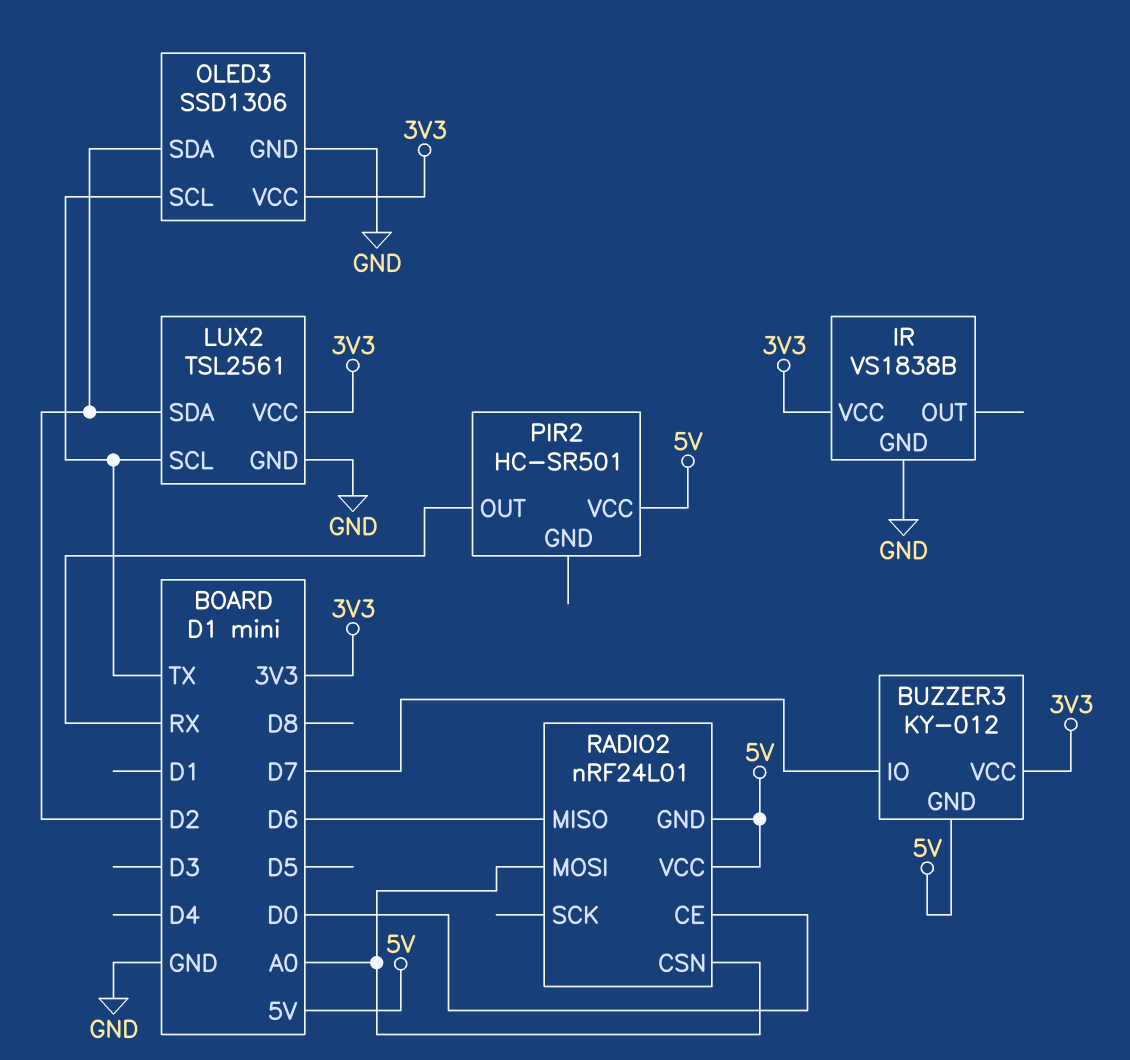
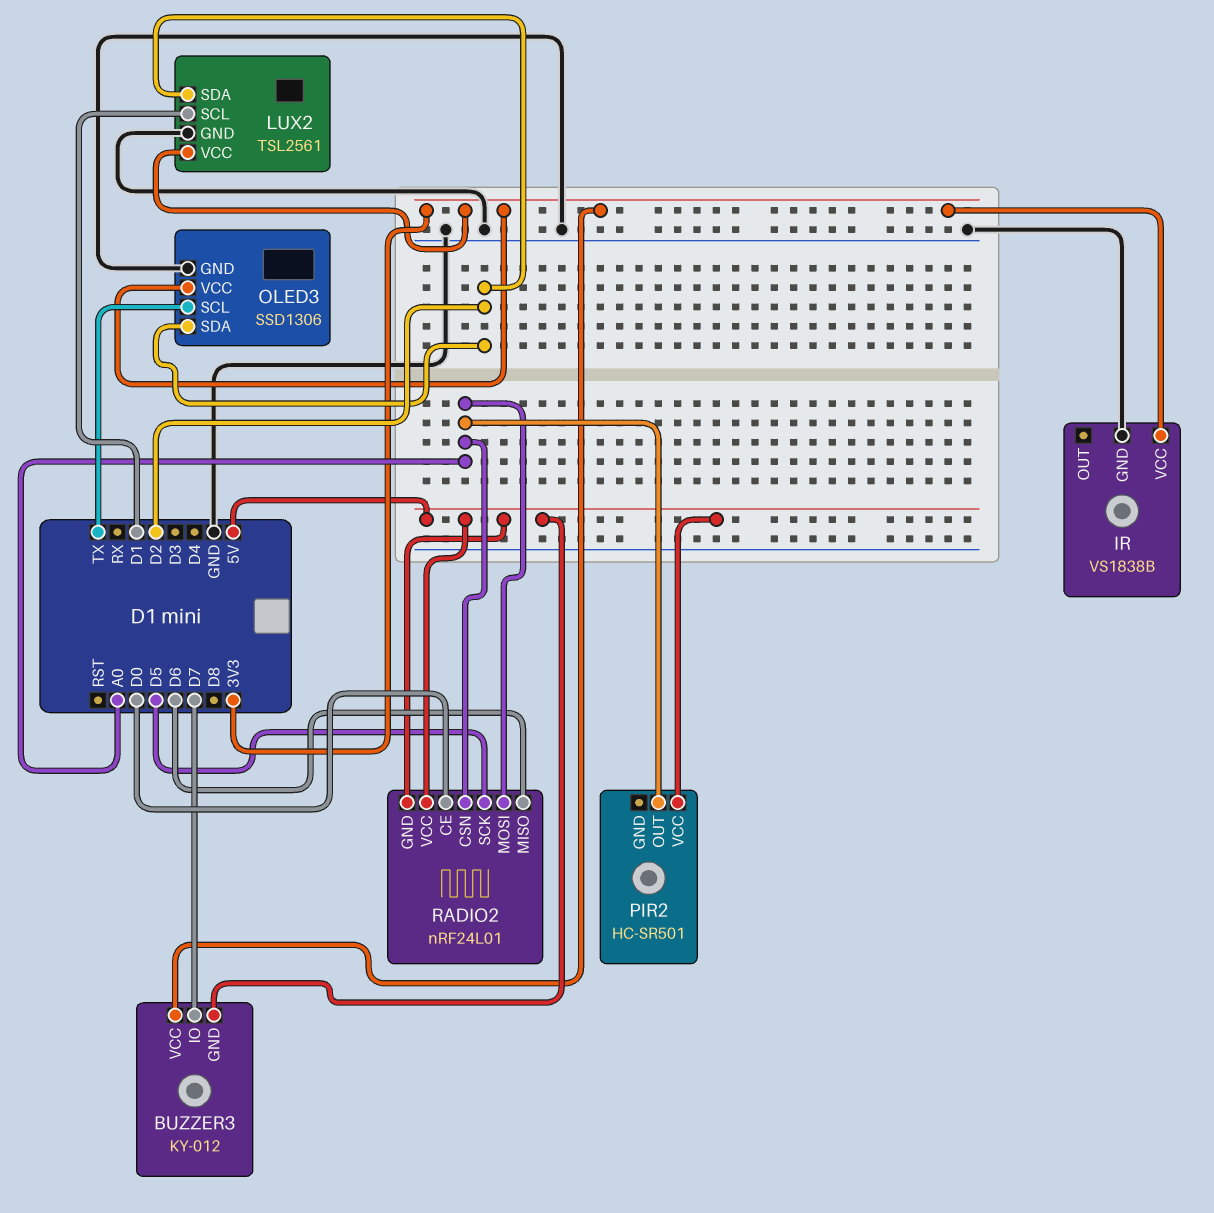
LUX2 pin SCL: TX -> D1
PIR2 pin OUT: RX -> A0
RADIO2 pin SCK: none -> D5

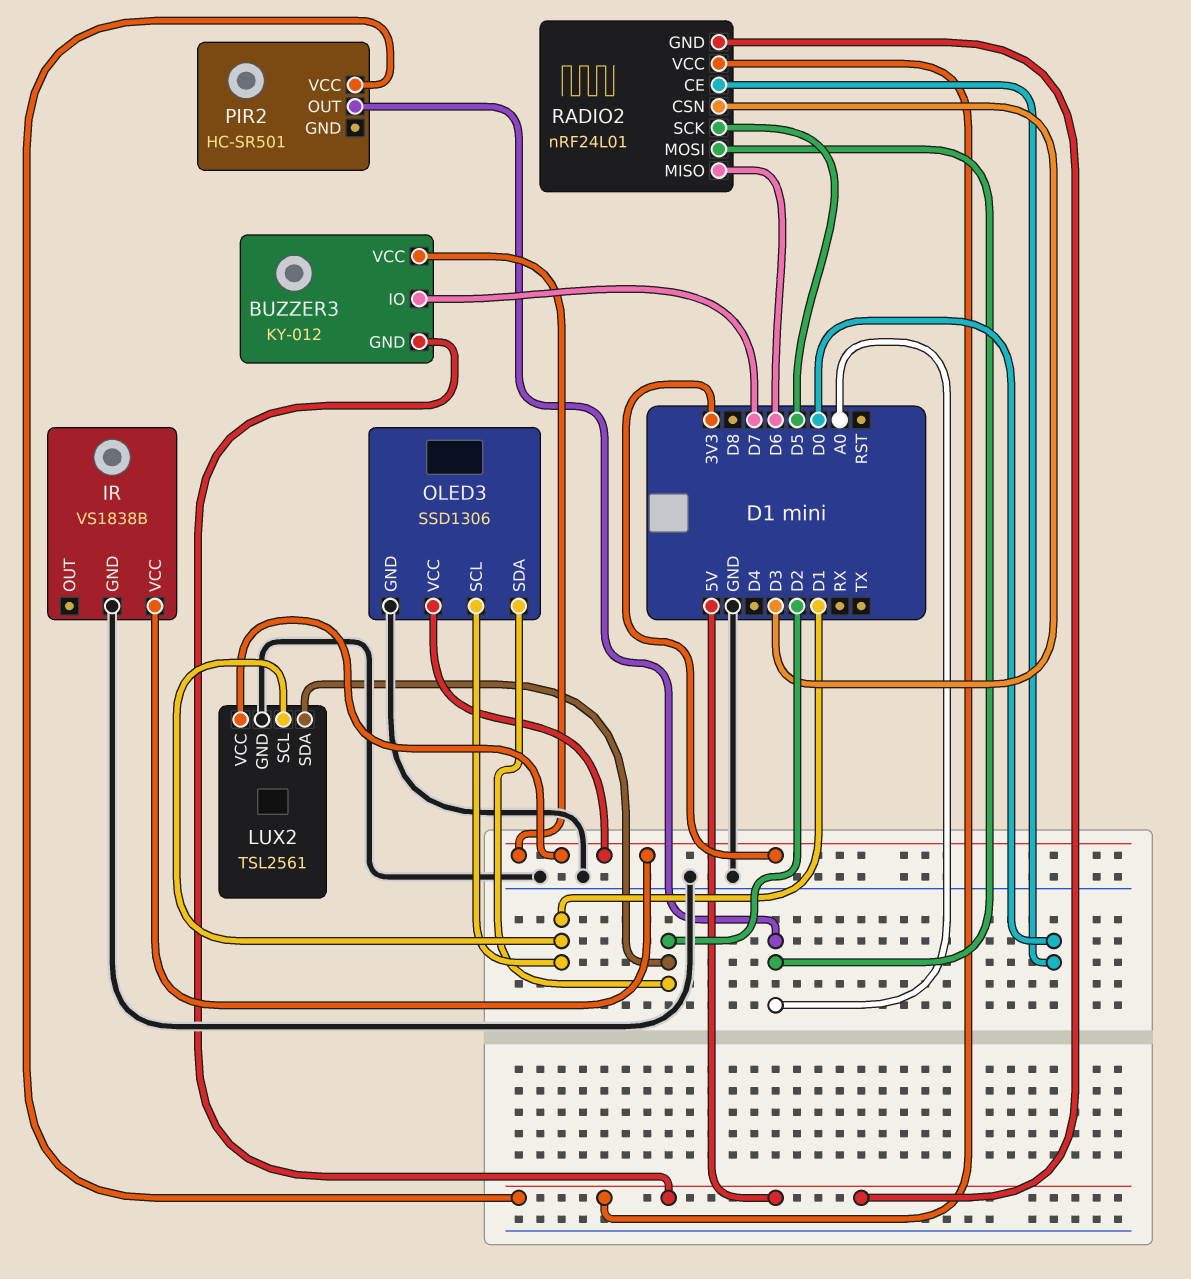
OLED3 pin SCL: TX -> D1
RADIO2 pin CSN: A0 -> D3

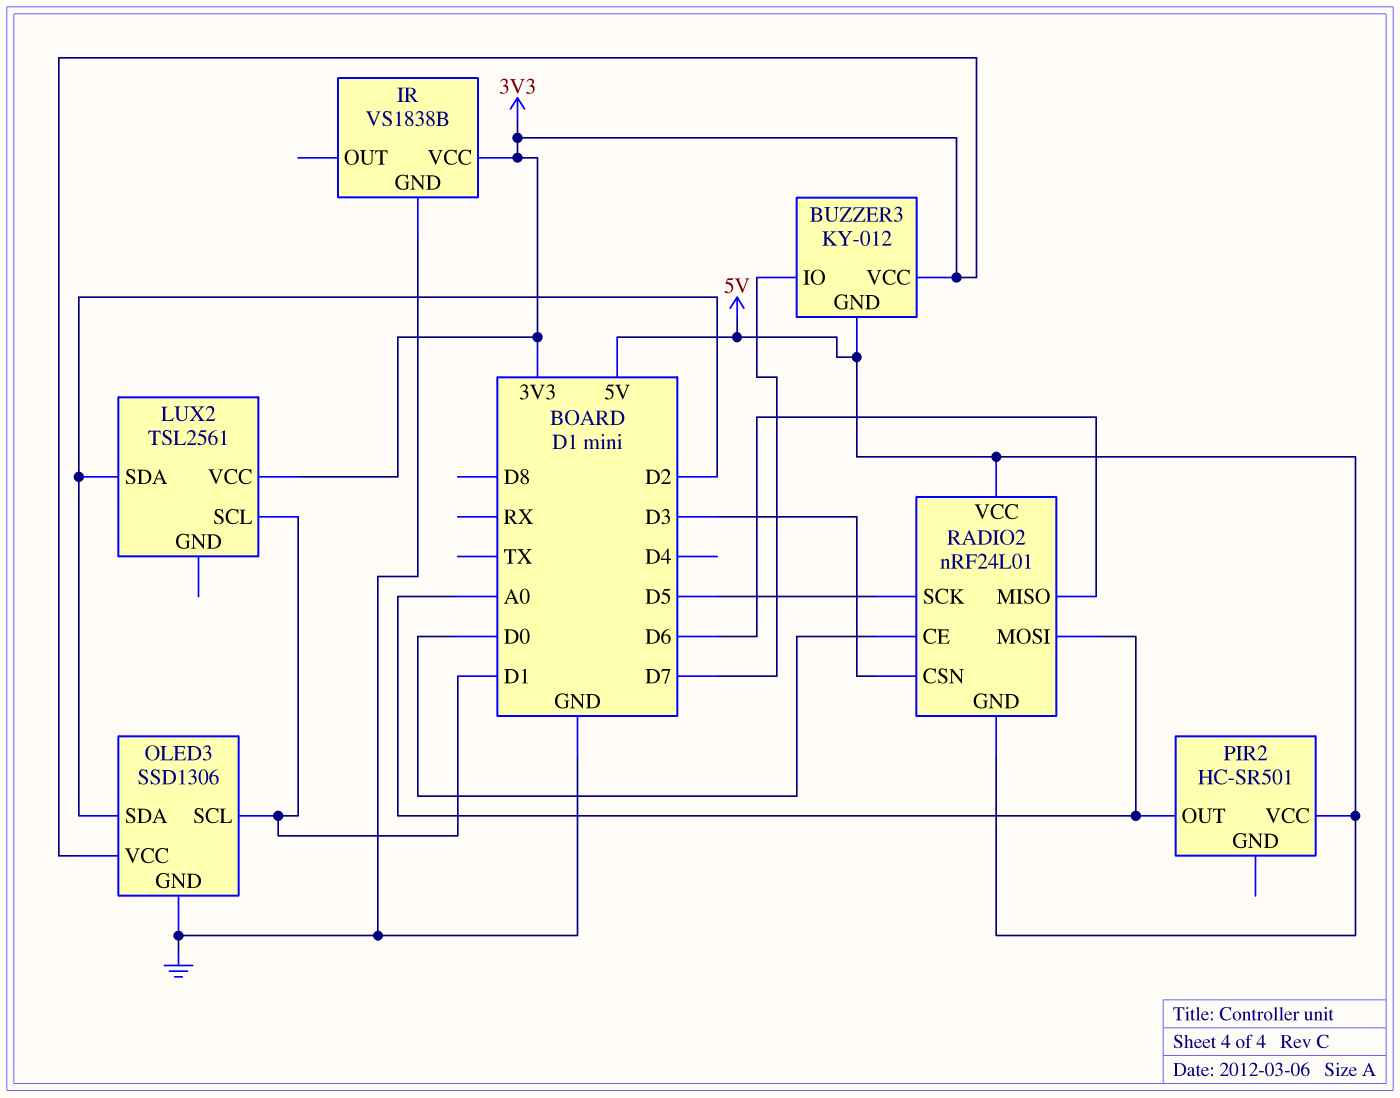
LUX2 pin GND: GND -> none

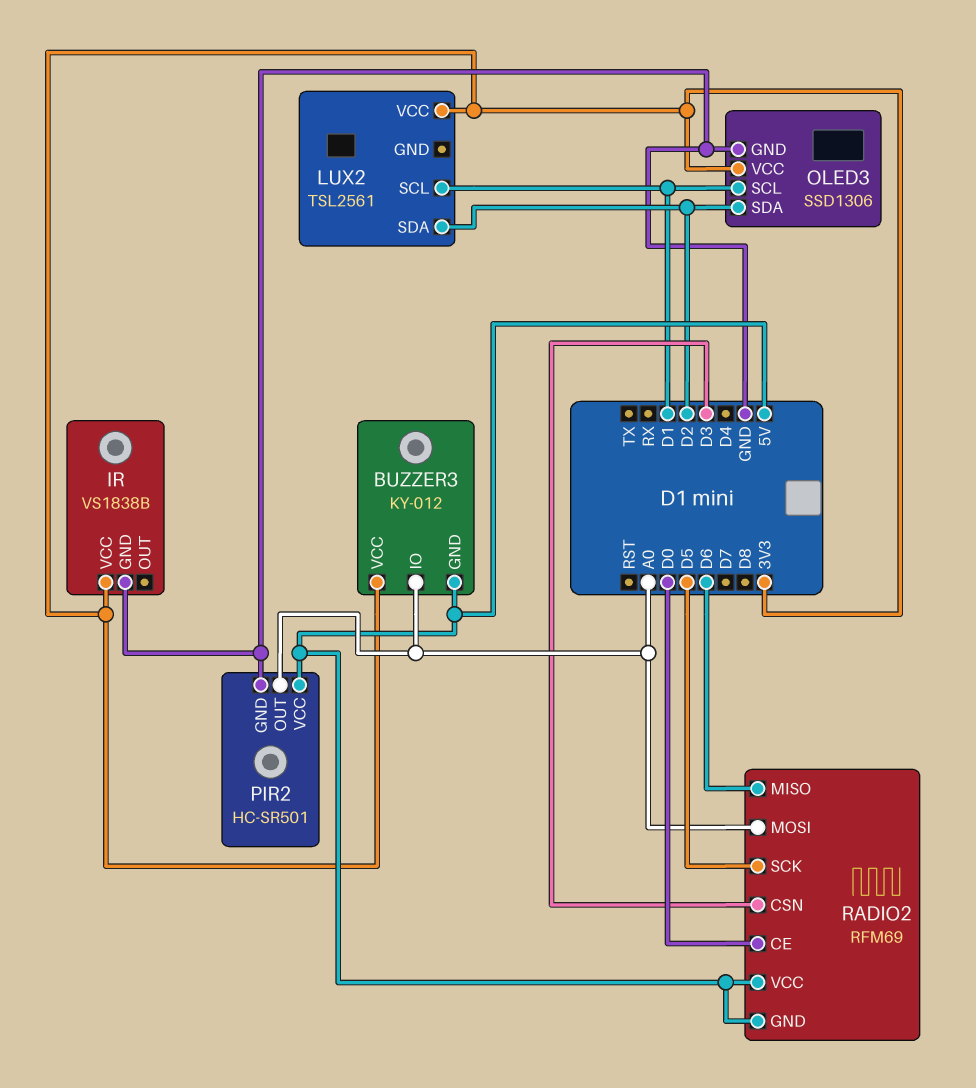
BUZZER3 pin IO: D7 -> A0
PIR2 pin GND: none -> GND
RADIO2: nRF24L01 -> RFM69

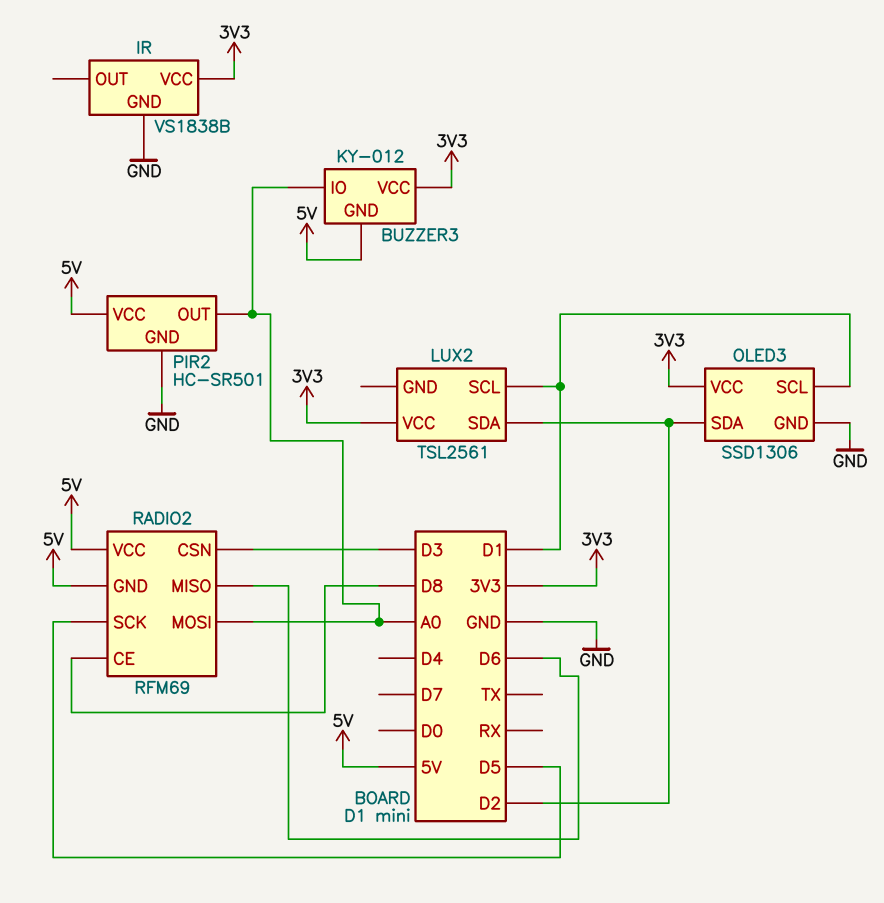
RADIO2 pin CE: D0 -> D8

